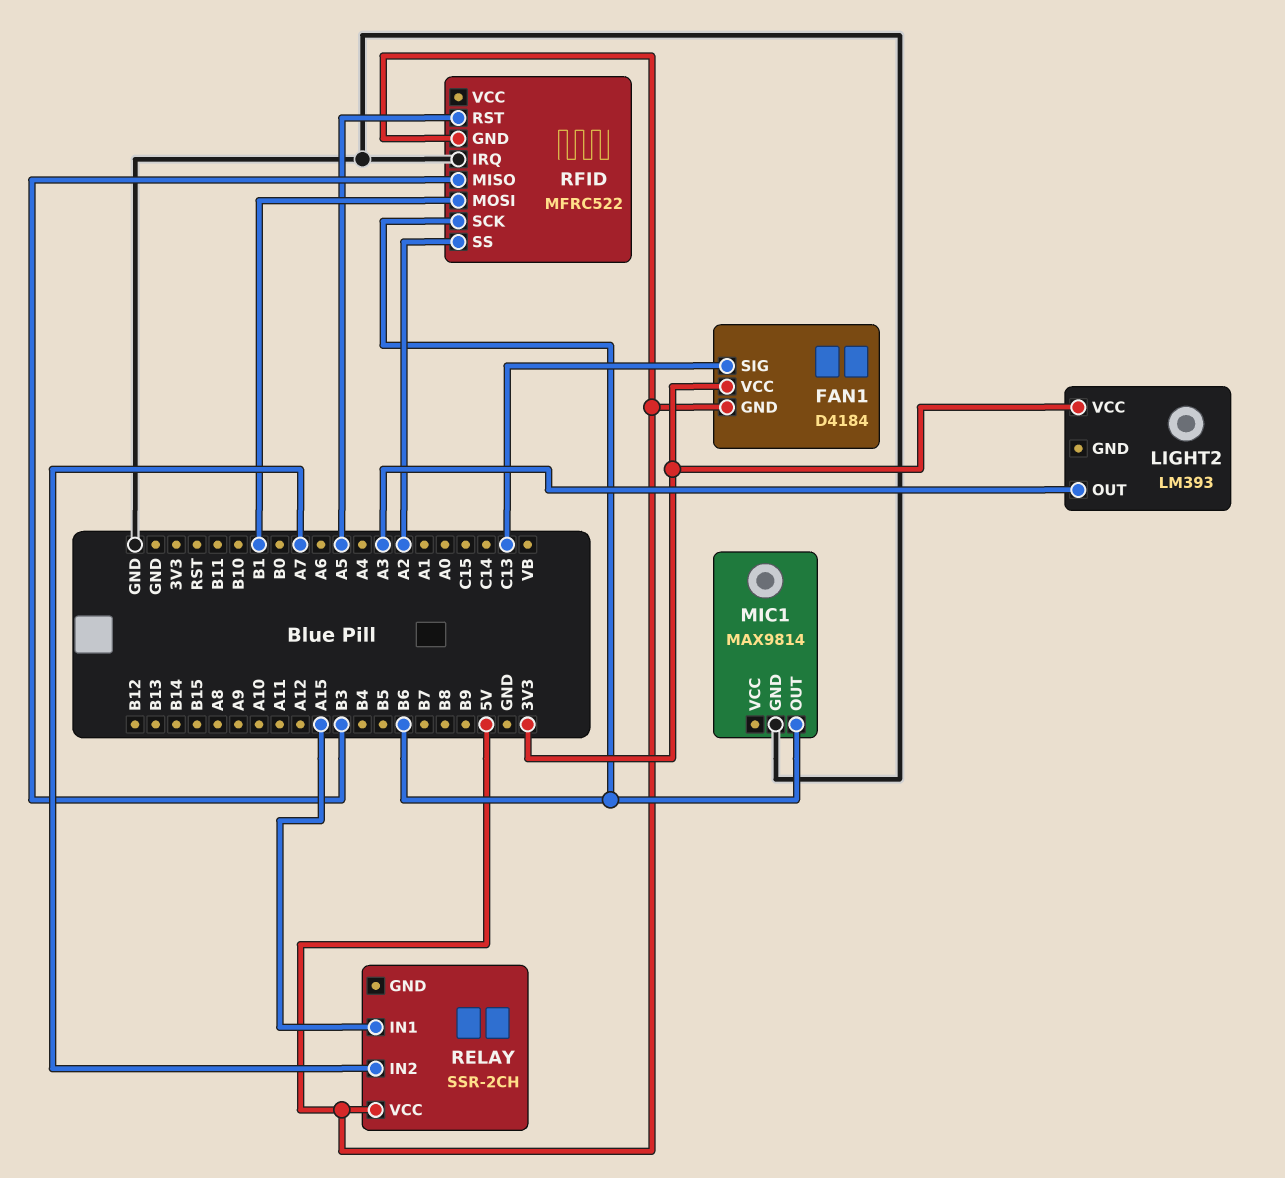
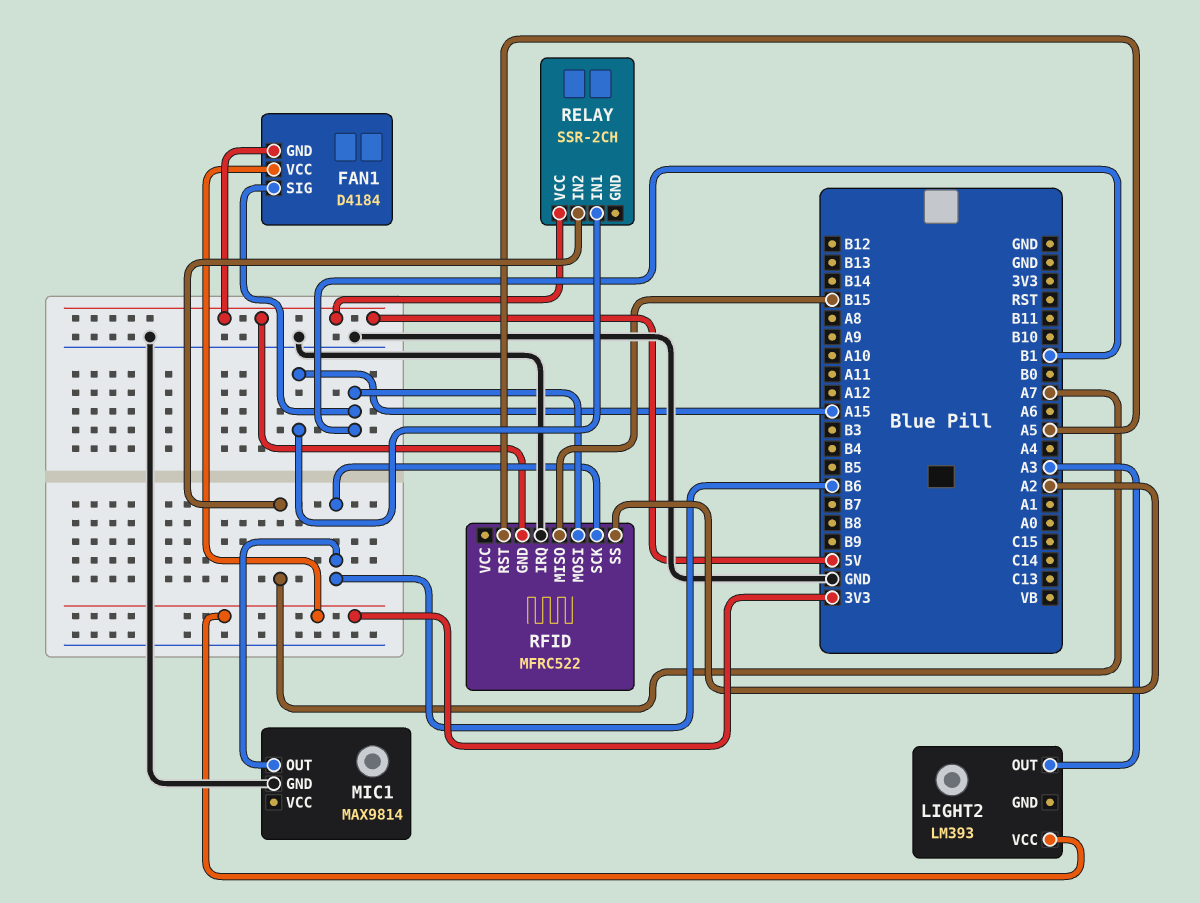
FAN1 pin SIG: C13 -> B1
RFID pin MISO: B3 -> B15

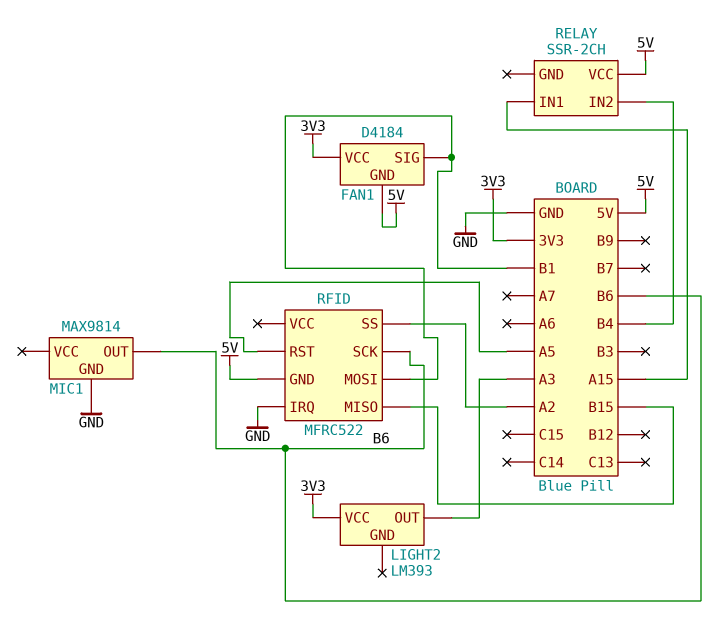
RELAY pin IN2: A7 -> B4

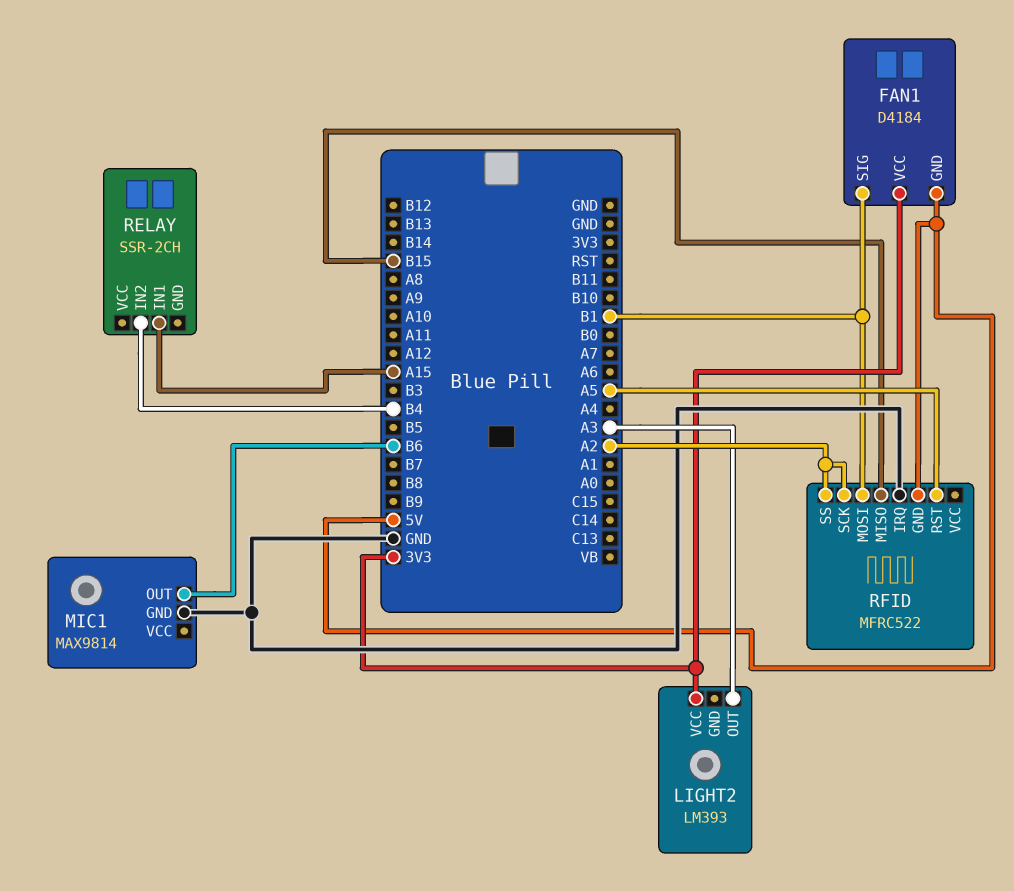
RELAY pin VCC: 5V -> none
RFID pin SCK: B6 -> A2

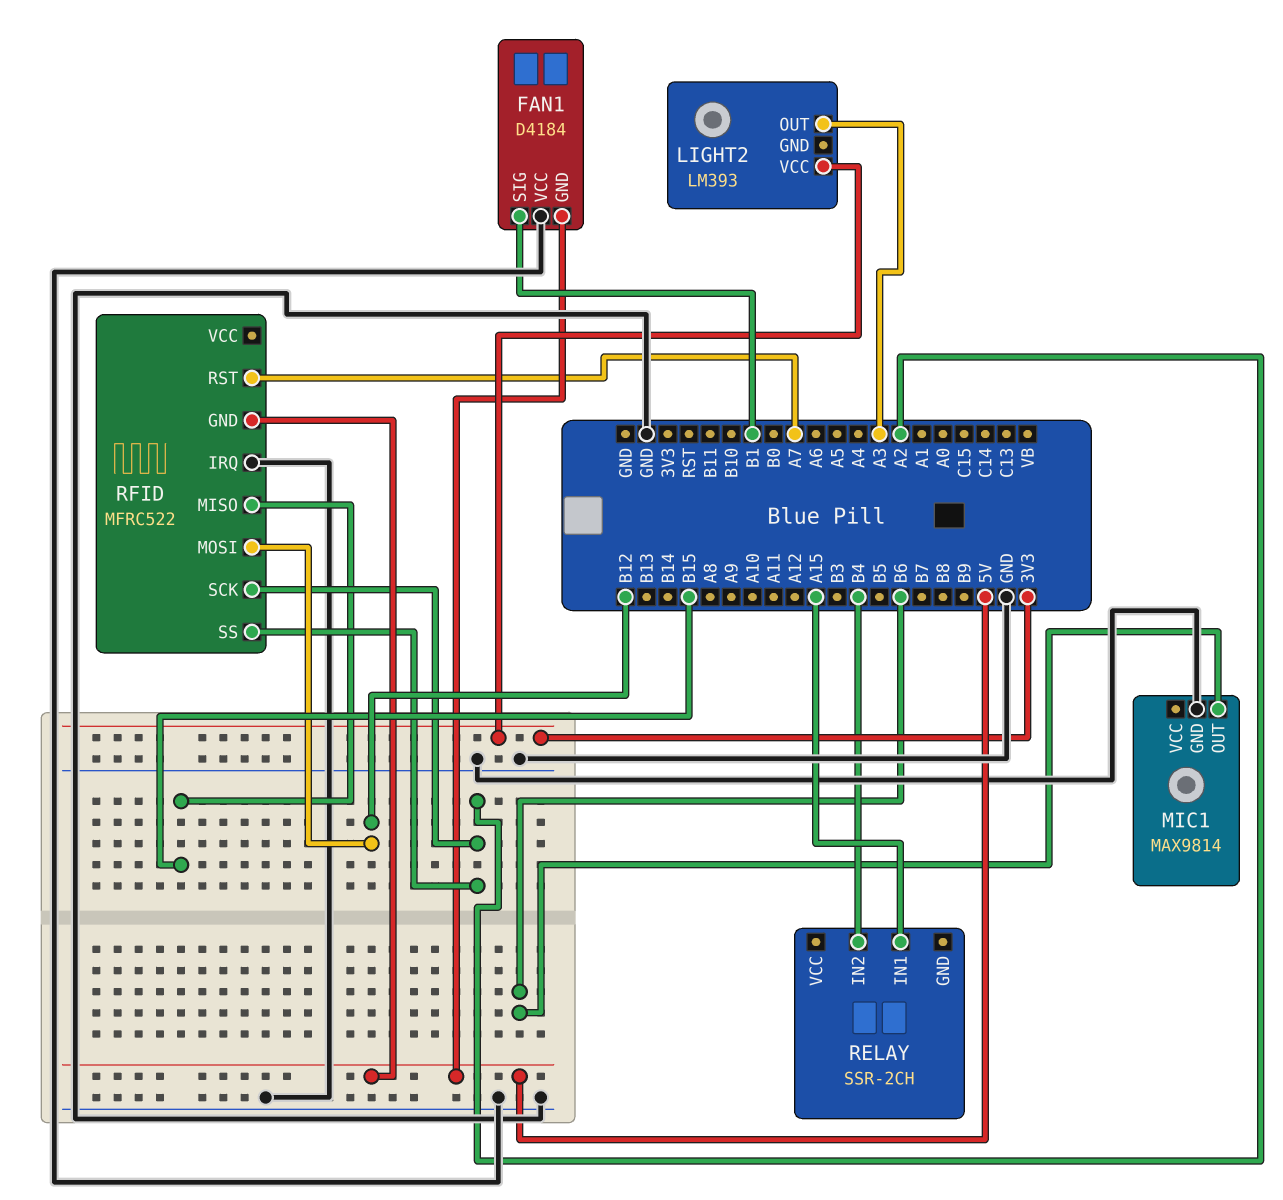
FAN1 pin VCC: 3V3 -> GND
RFID pin MOSI: B1 -> B12
RFID pin RST: A5 -> A7

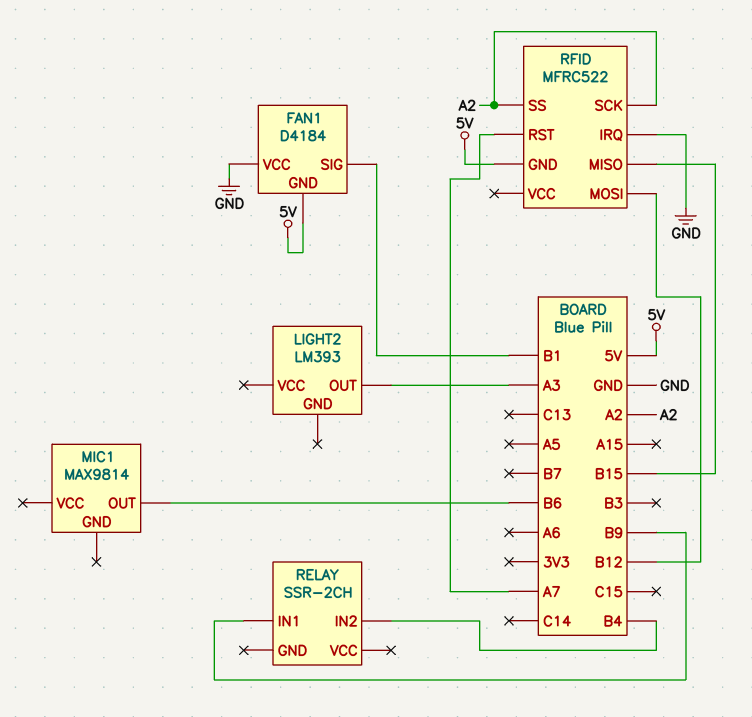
LIGHT2 pin VCC: 3V3 -> none
MIC1 pin GND: GND -> none
RELAY pin IN1: A15 -> B9

